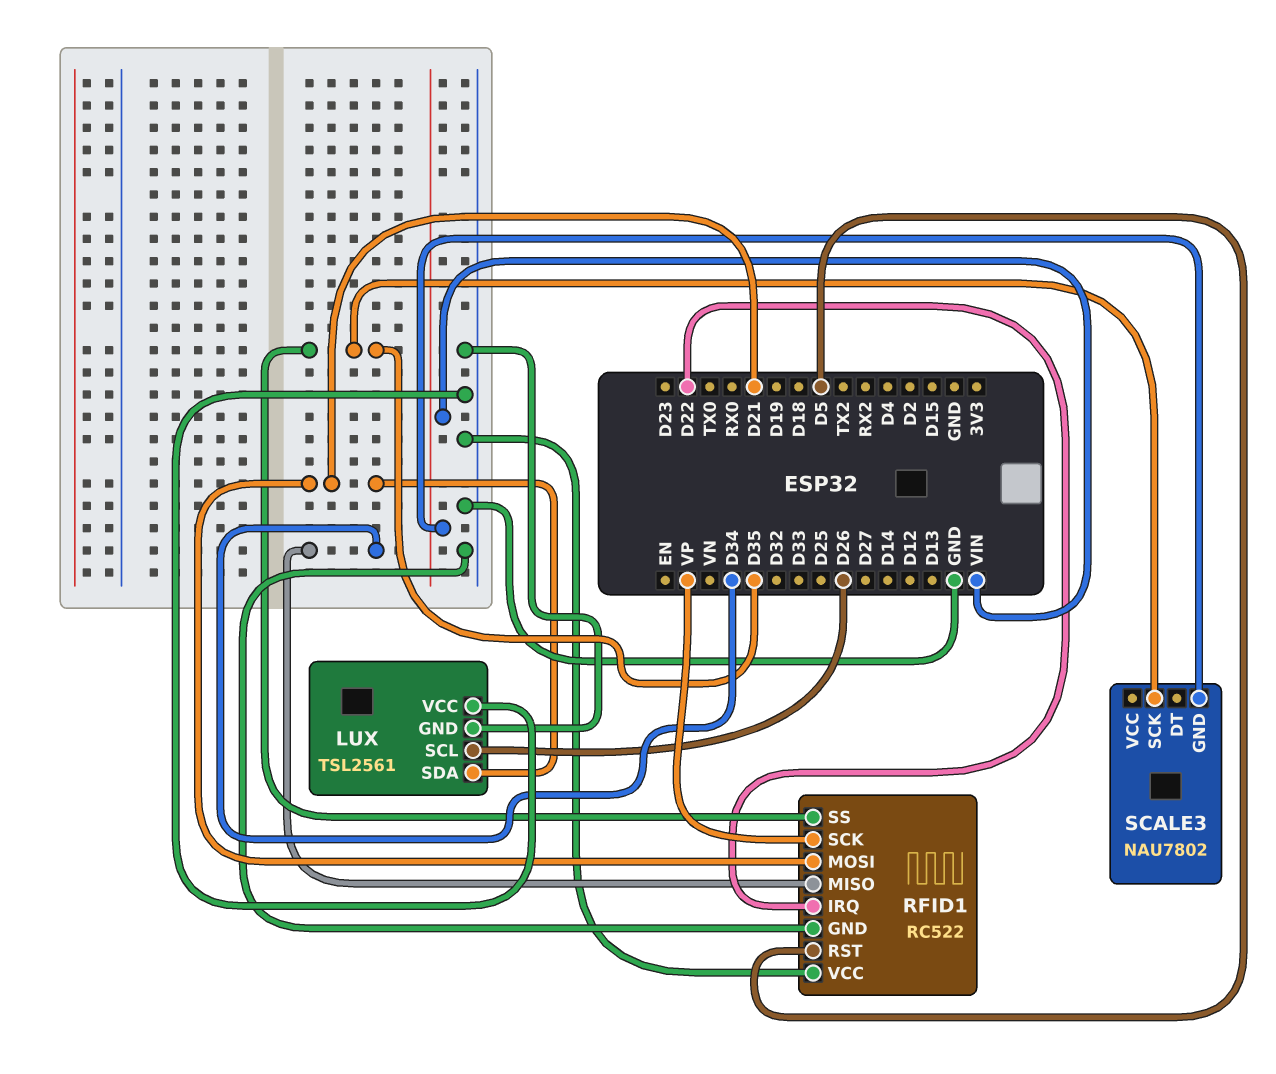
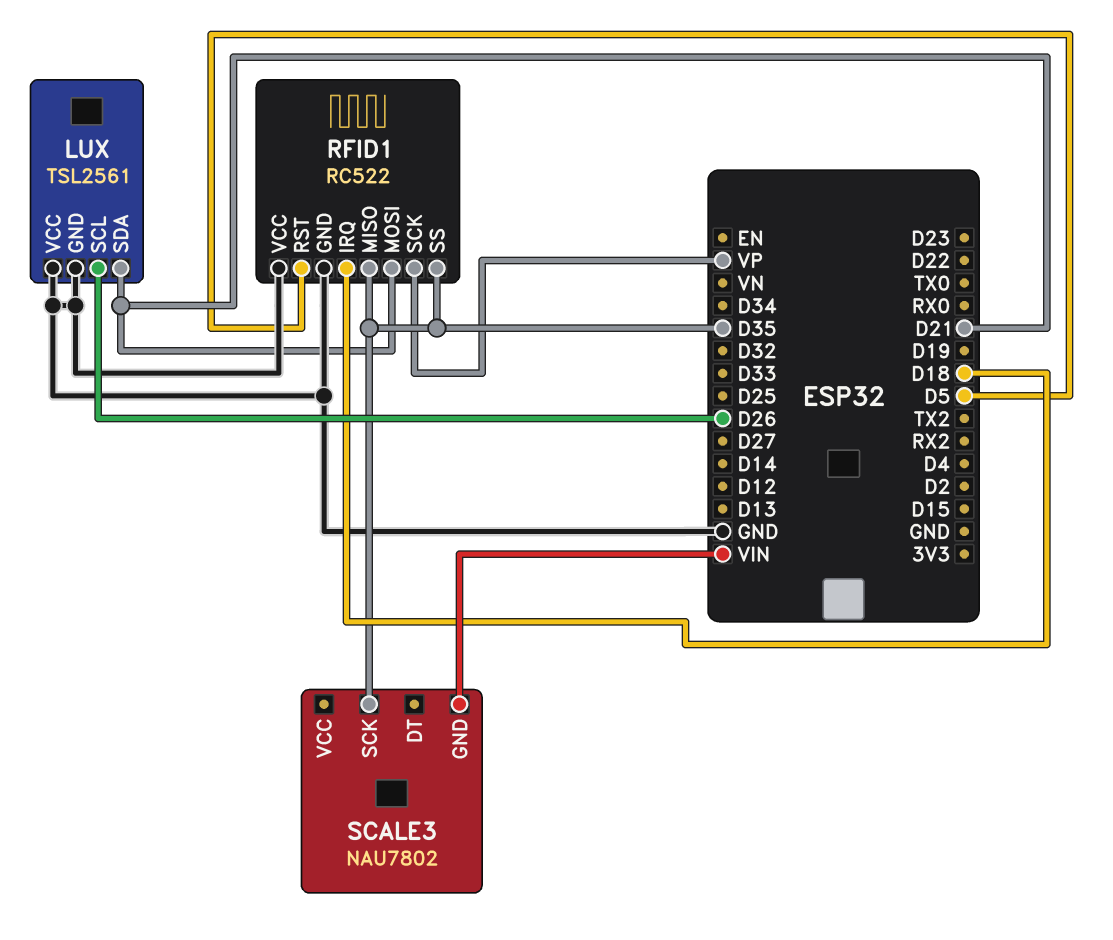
RFID1 pin IRQ: D22 -> D18
RFID1 pin MISO: D34 -> D35

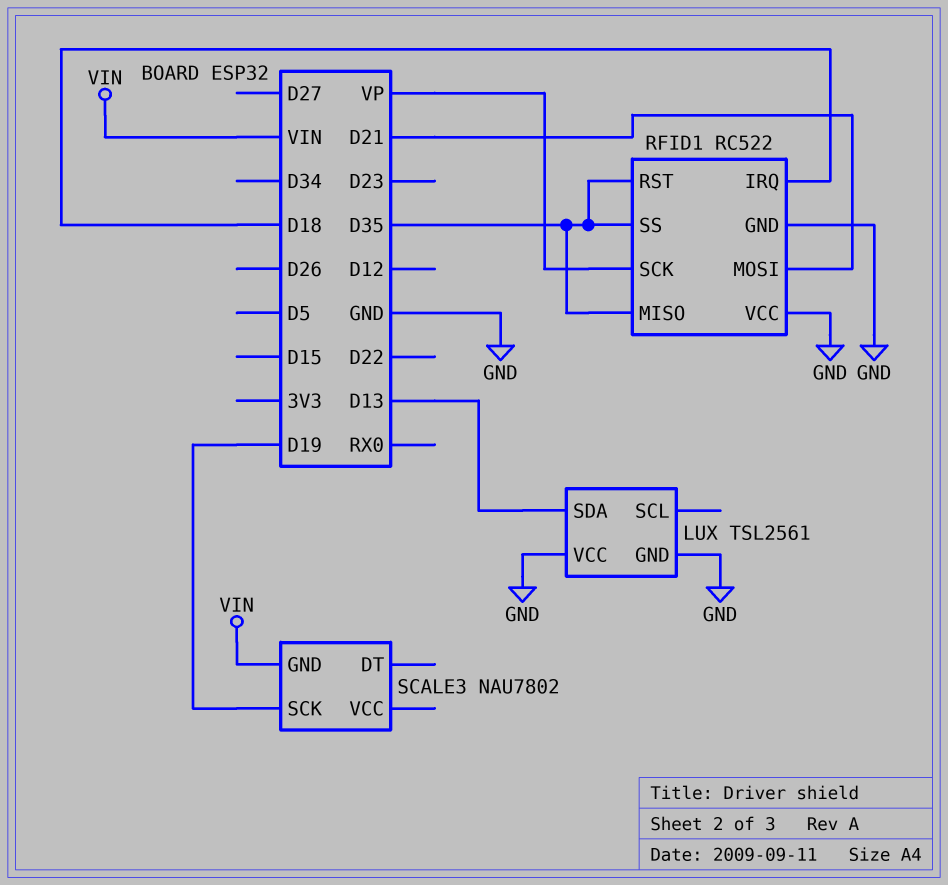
LUX pin SCL: D26 -> none
LUX pin SDA: D21 -> D13
RFID1 pin RST: D5 -> D35
SCALE3 pin SCK: D35 -> D19

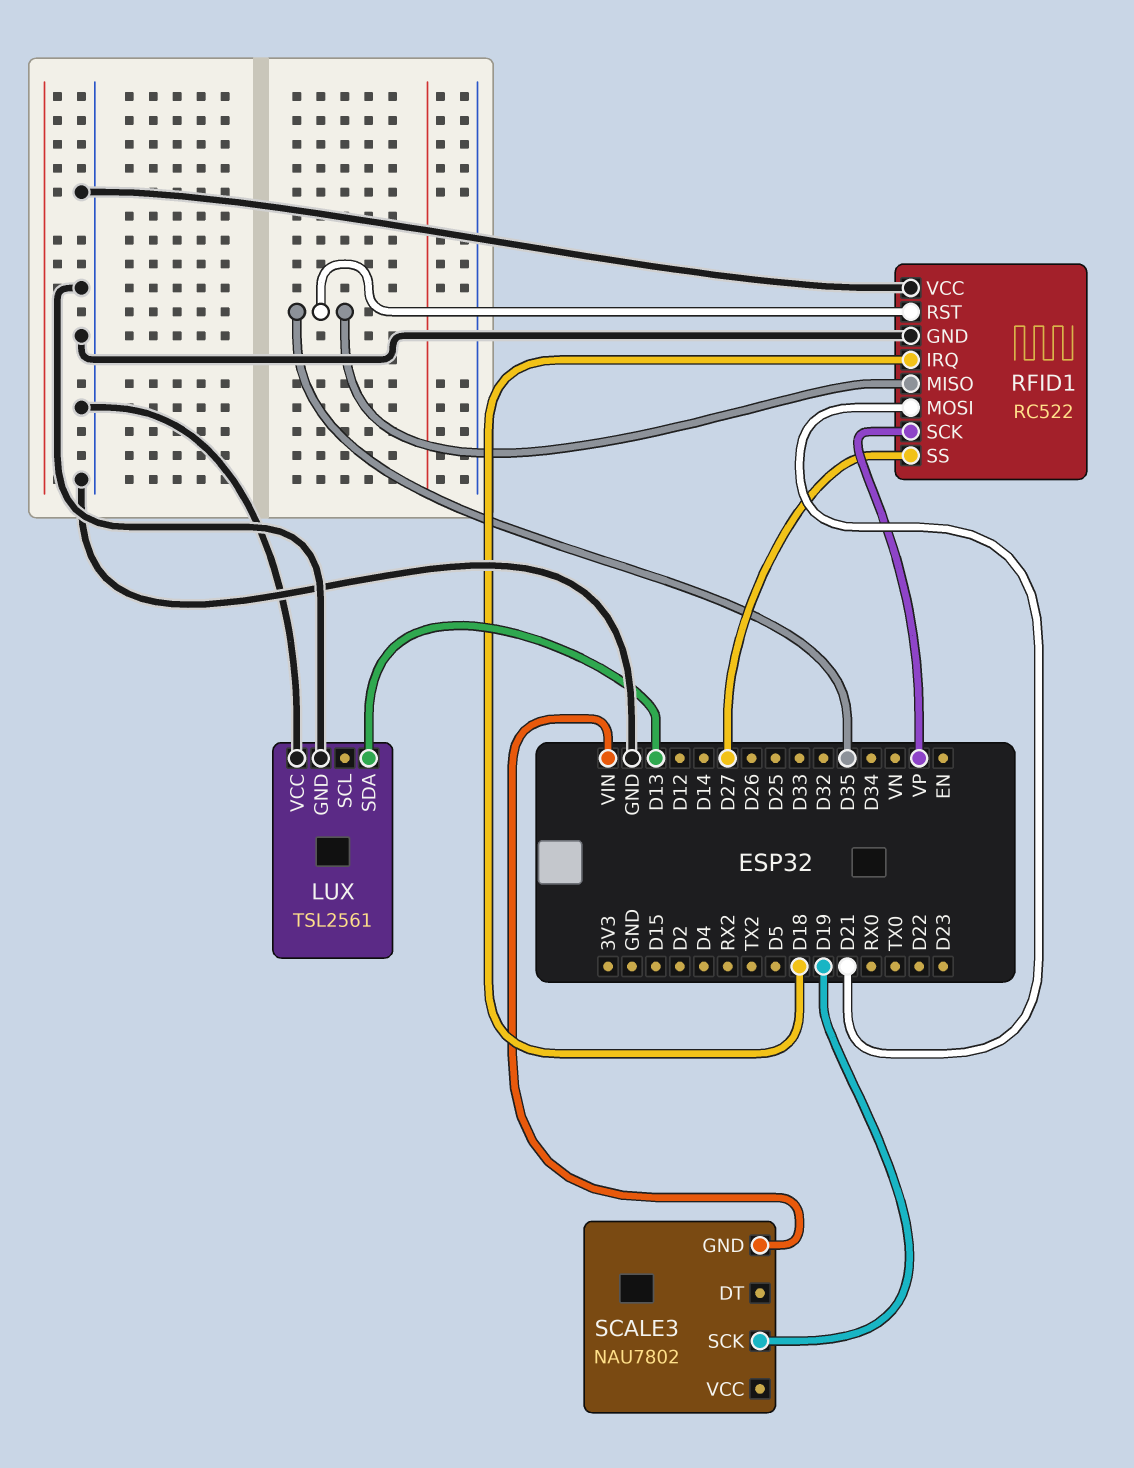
RFID1 pin SS: D35 -> D27

